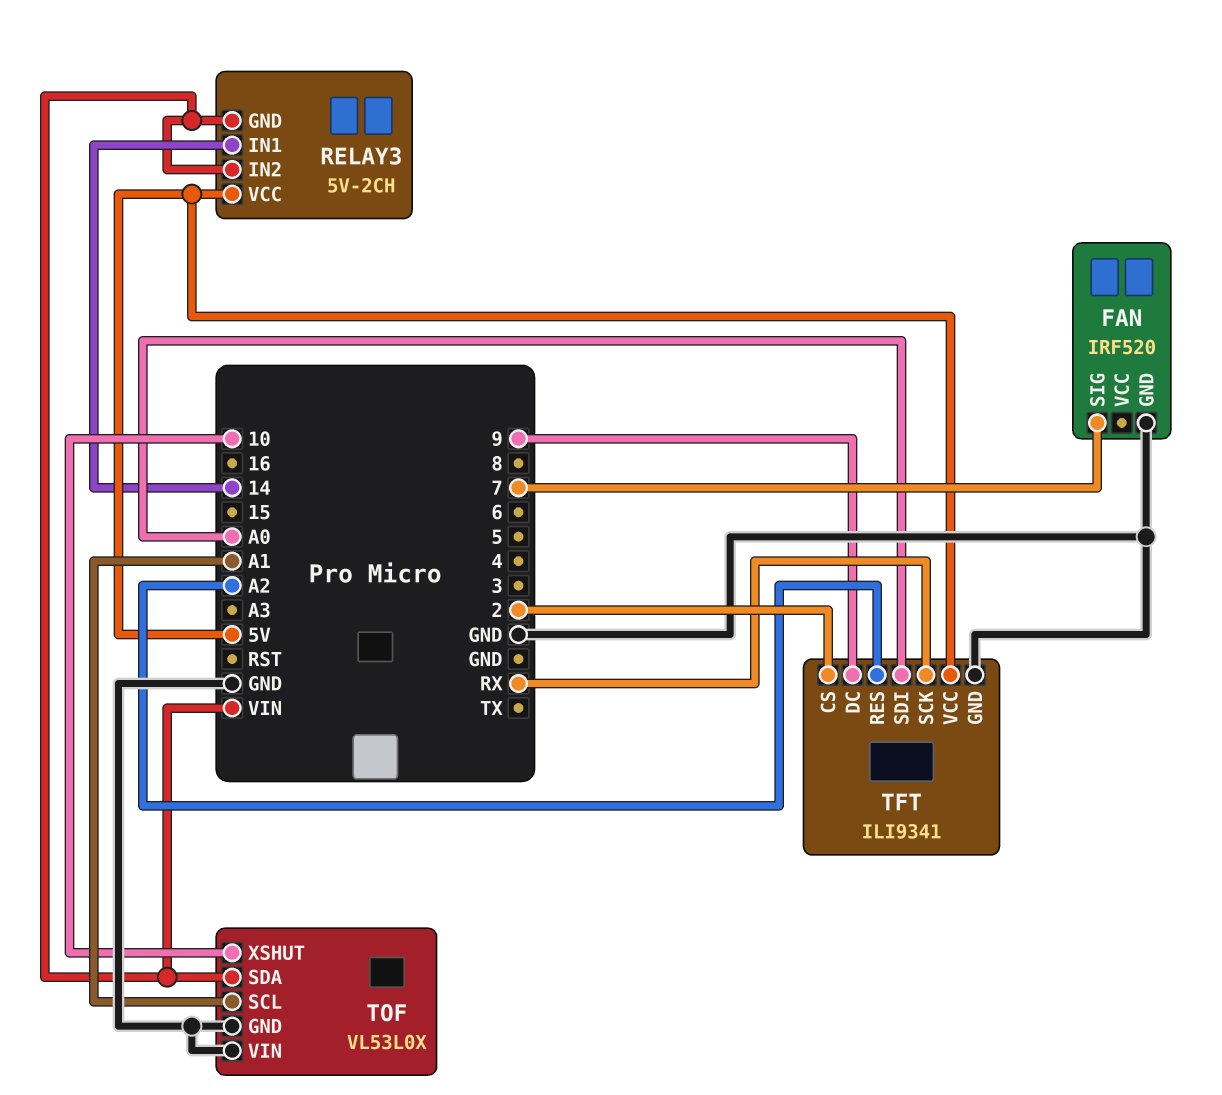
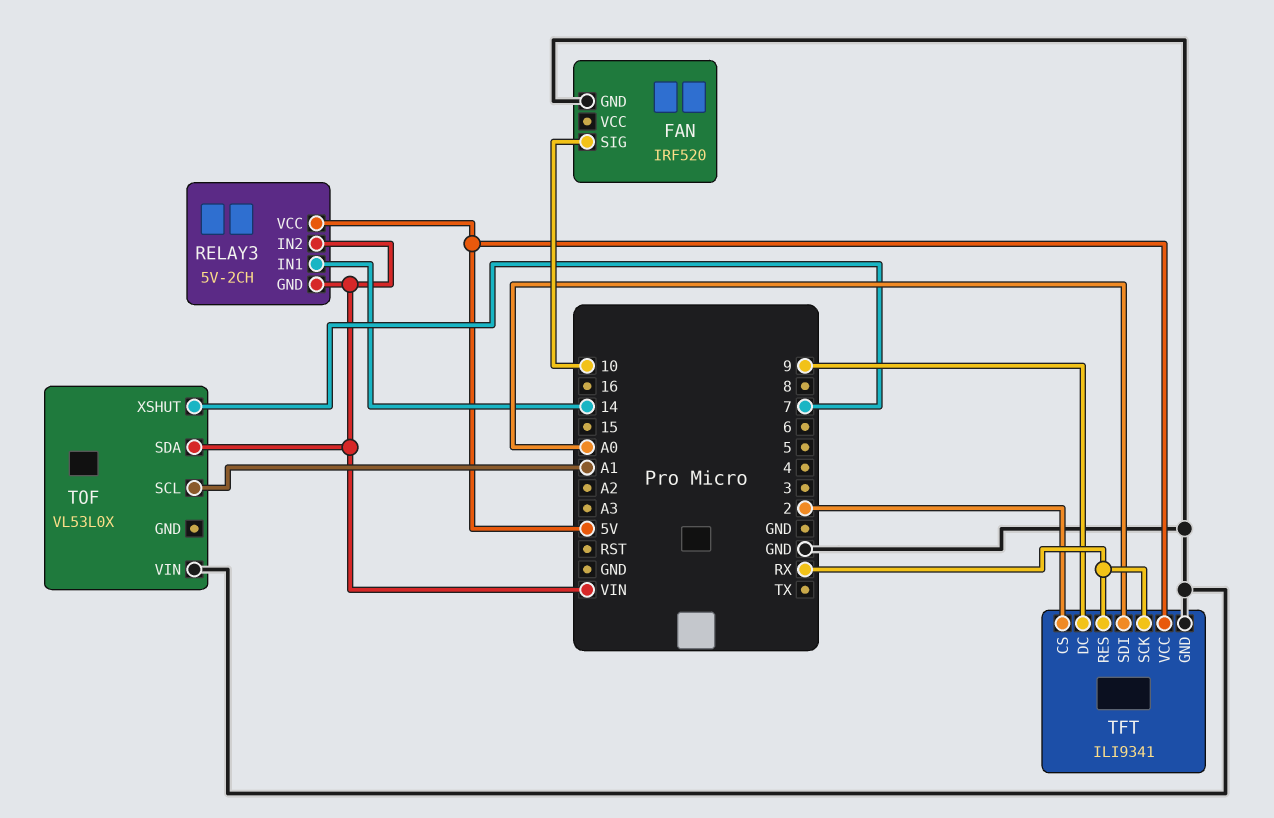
FAN pin SIG: 7 -> 10
TFT pin RES: A2 -> RX
TOF pin GND: GND -> none
TOF pin XSHUT: 10 -> 7

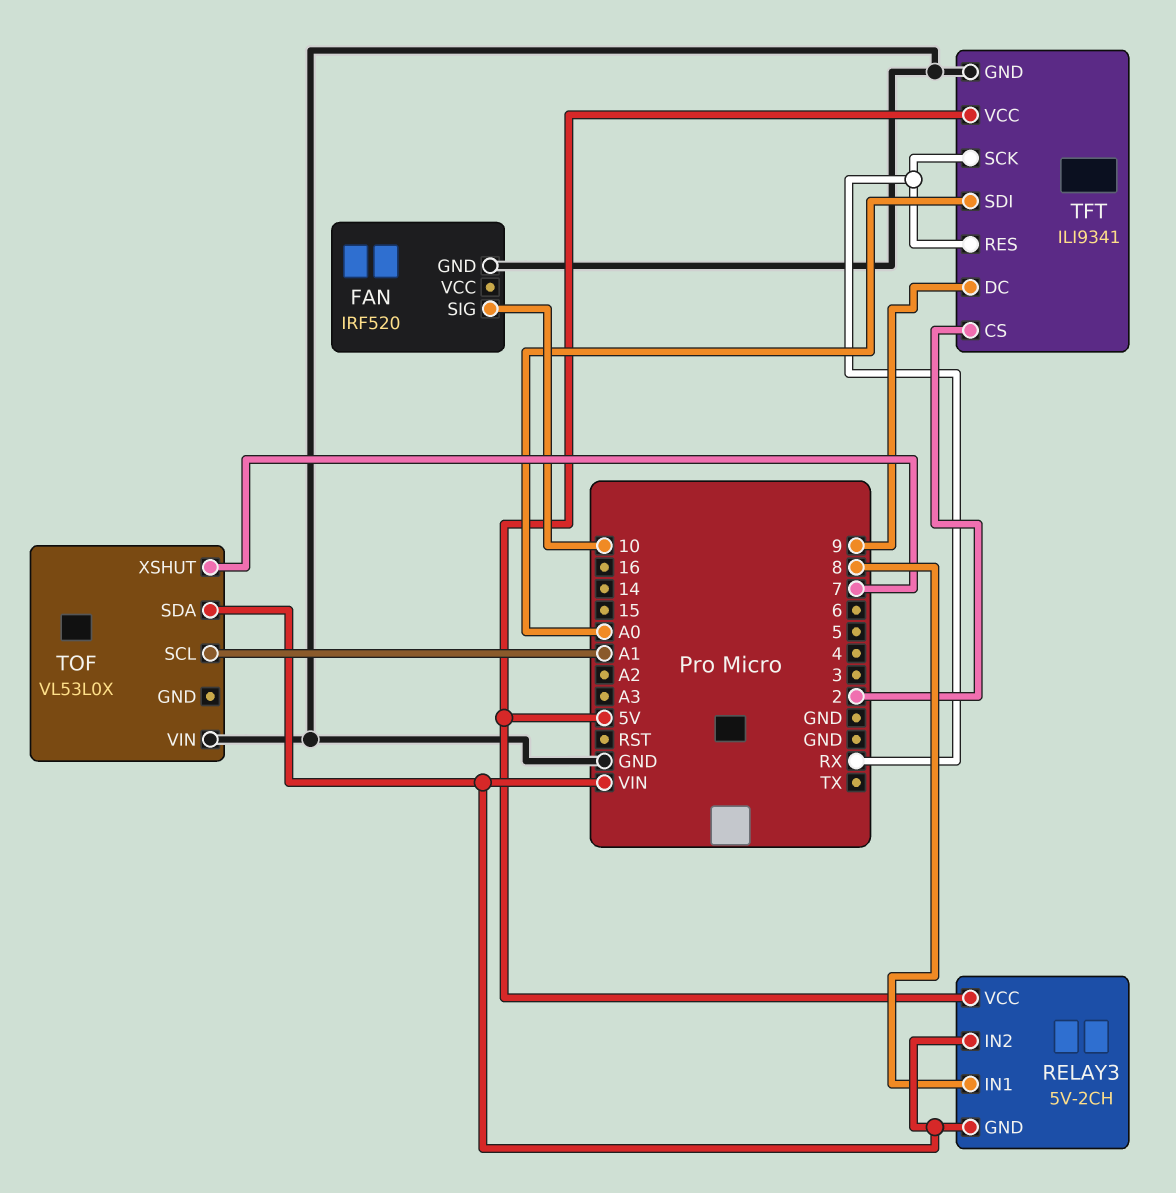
RELAY3 pin IN1: 14 -> 8

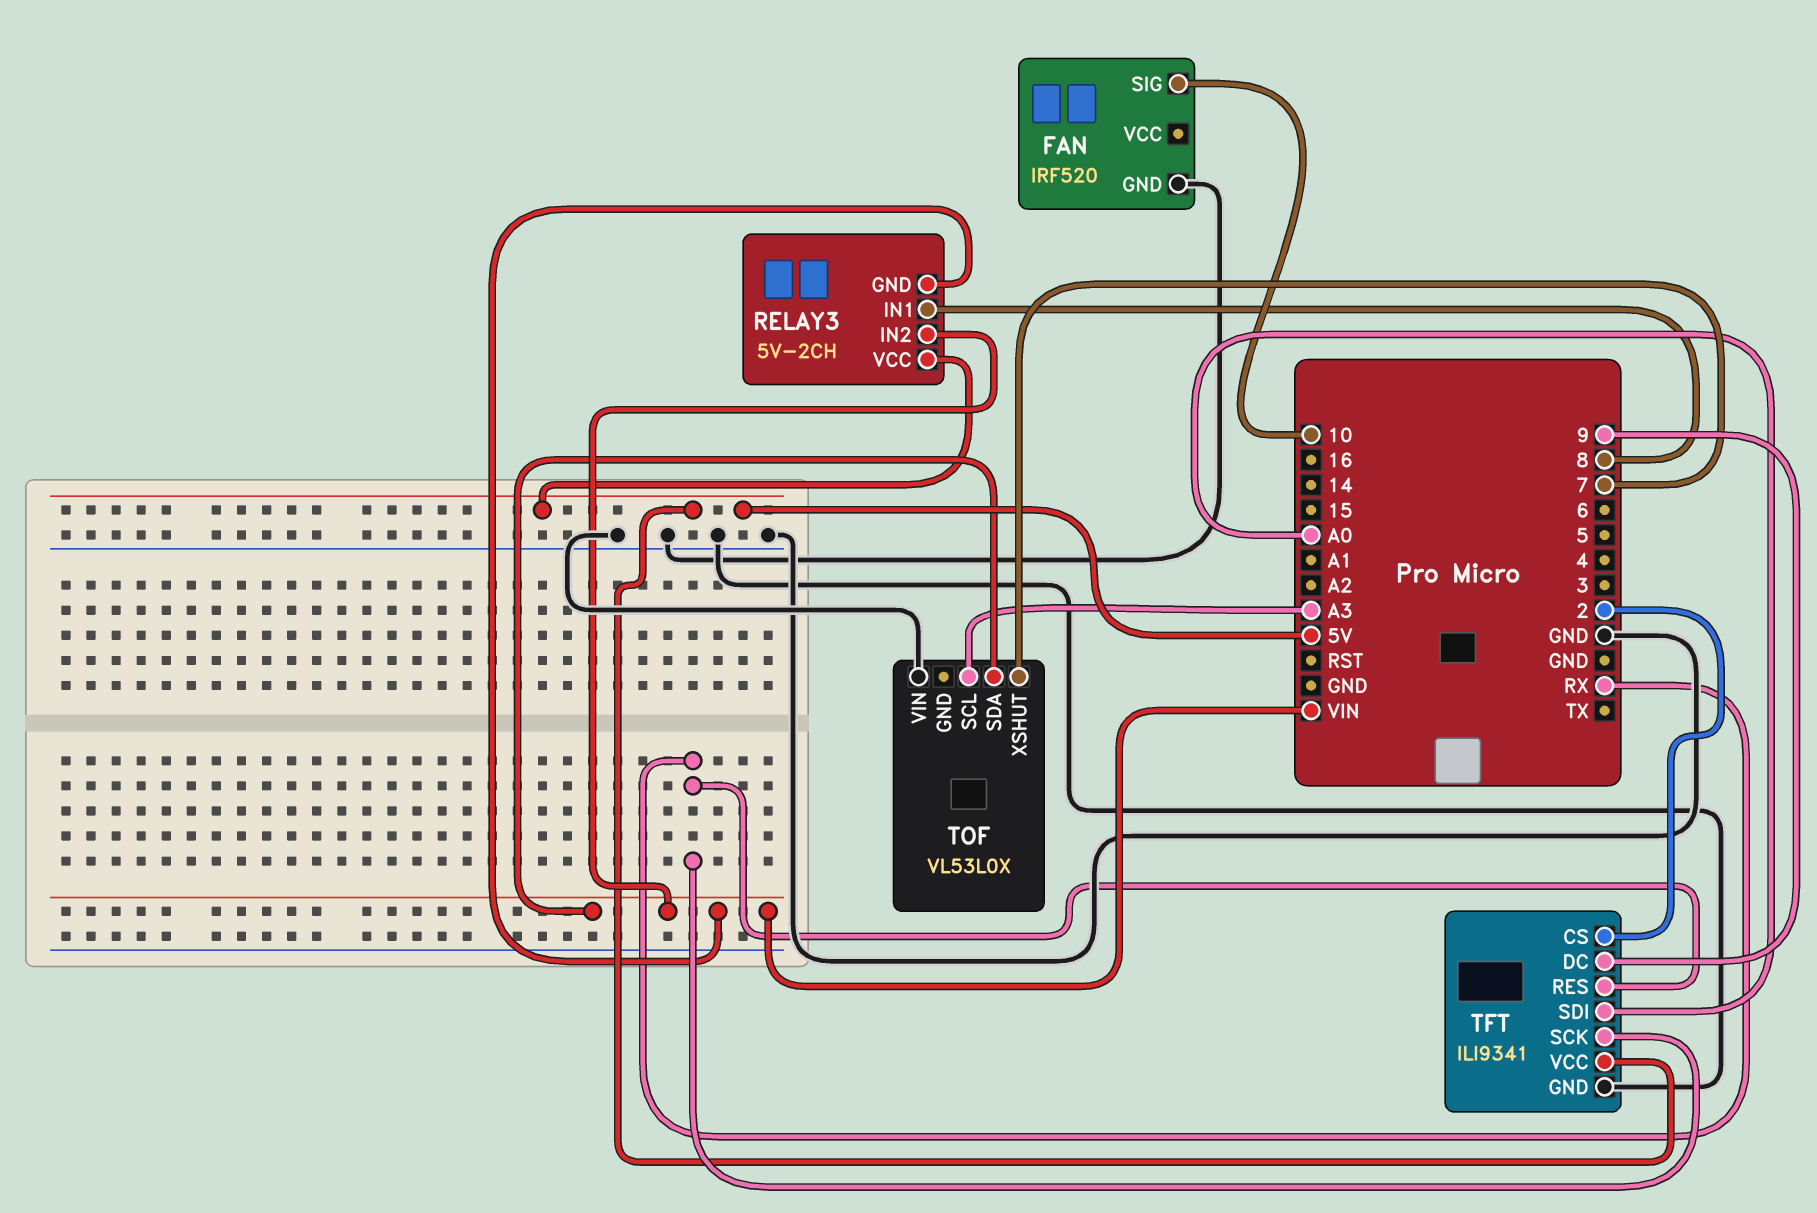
TOF pin SCL: A1 -> A3

